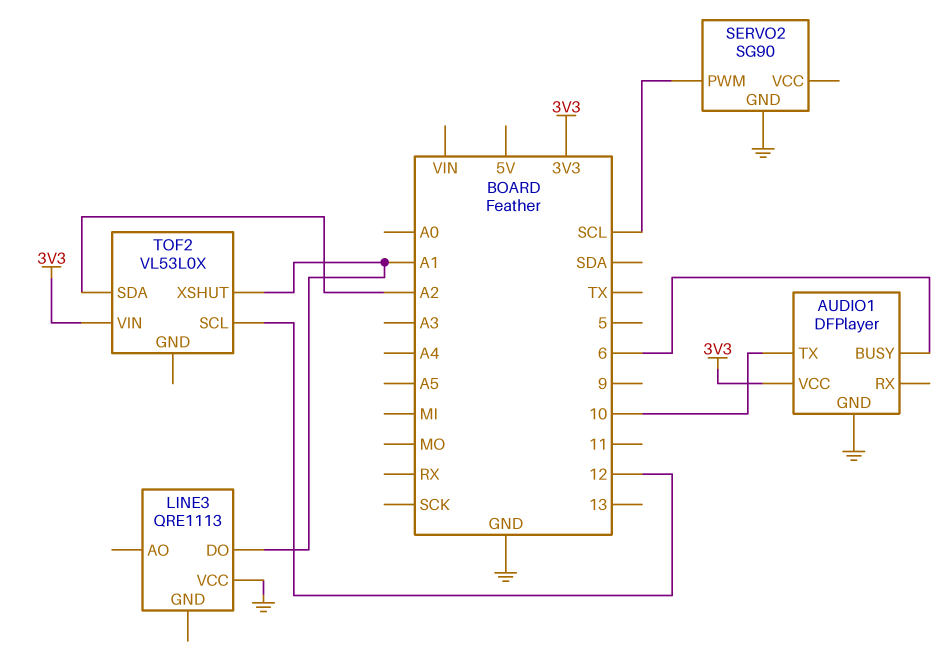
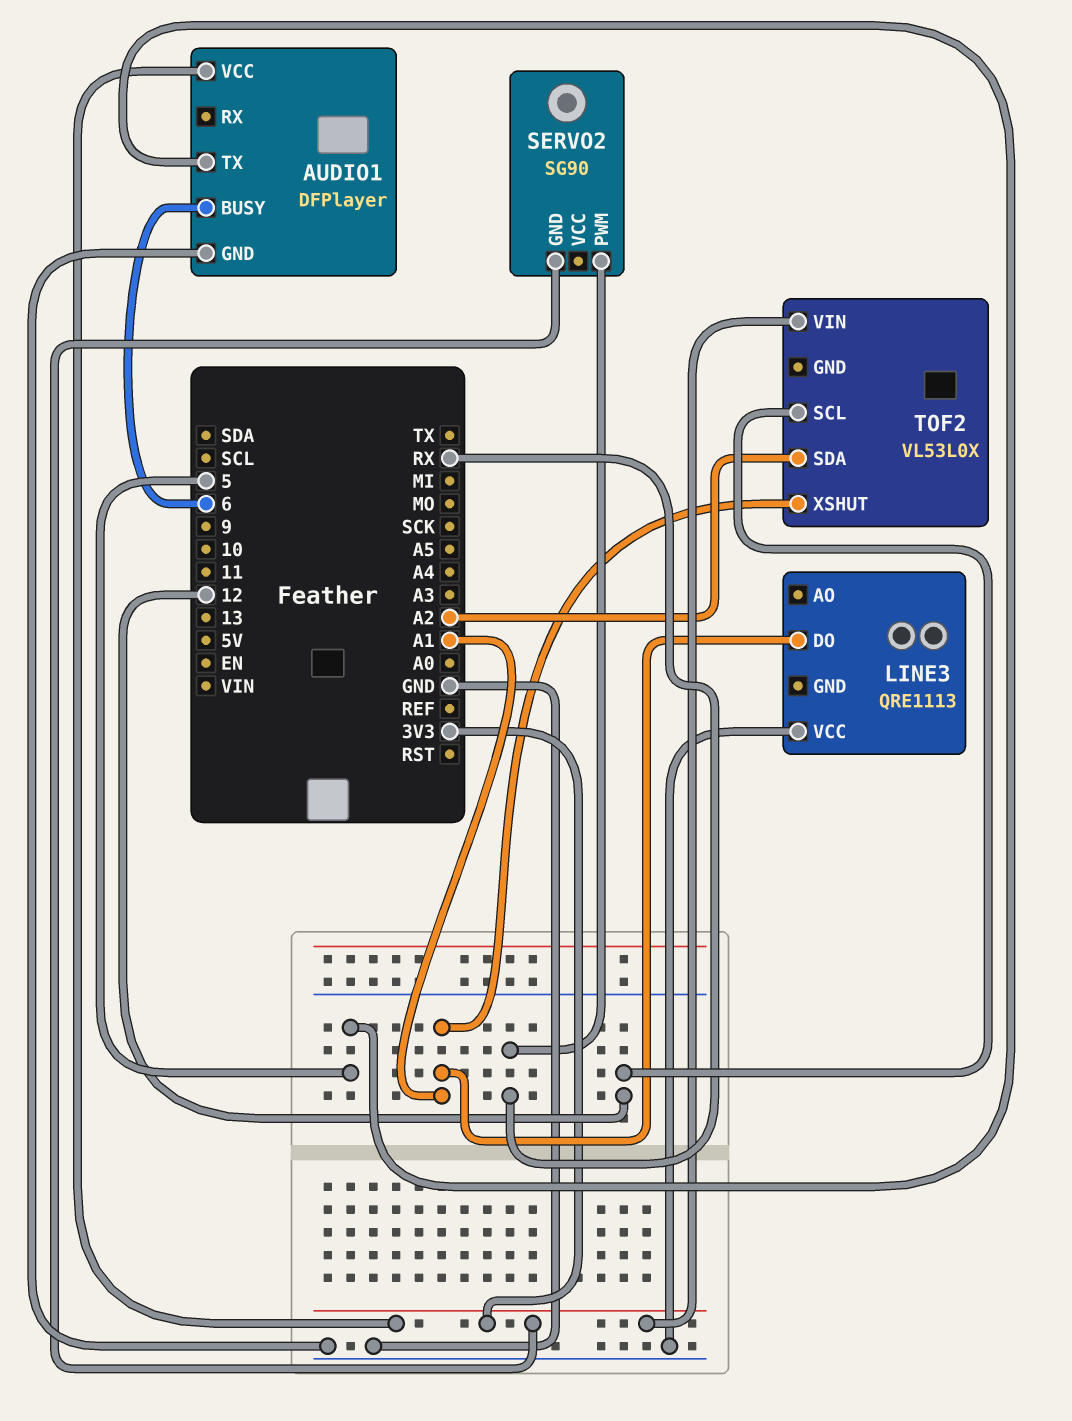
AUDIO1 pin TX: 10 -> 5
SERVO2 pin GND: GND -> 3V3
SERVO2 pin PWM: SCL -> RX

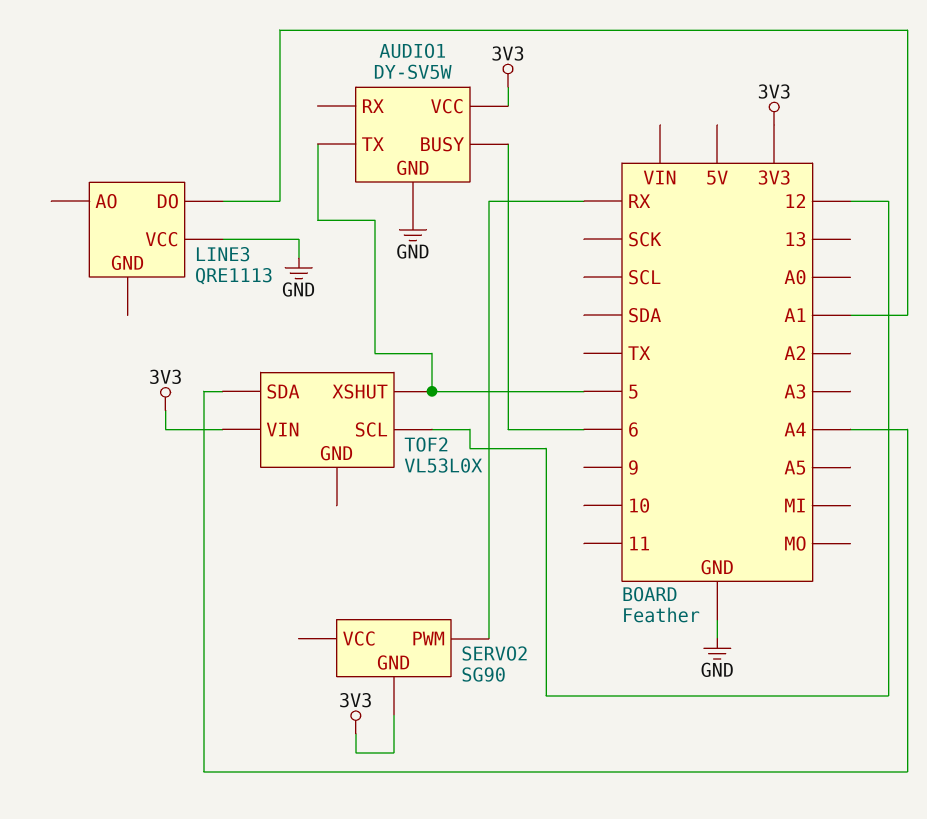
AUDIO1: DFPlayer -> DY-SV5W
TOF2 pin SDA: A2 -> A4
TOF2 pin XSHUT: A1 -> 5

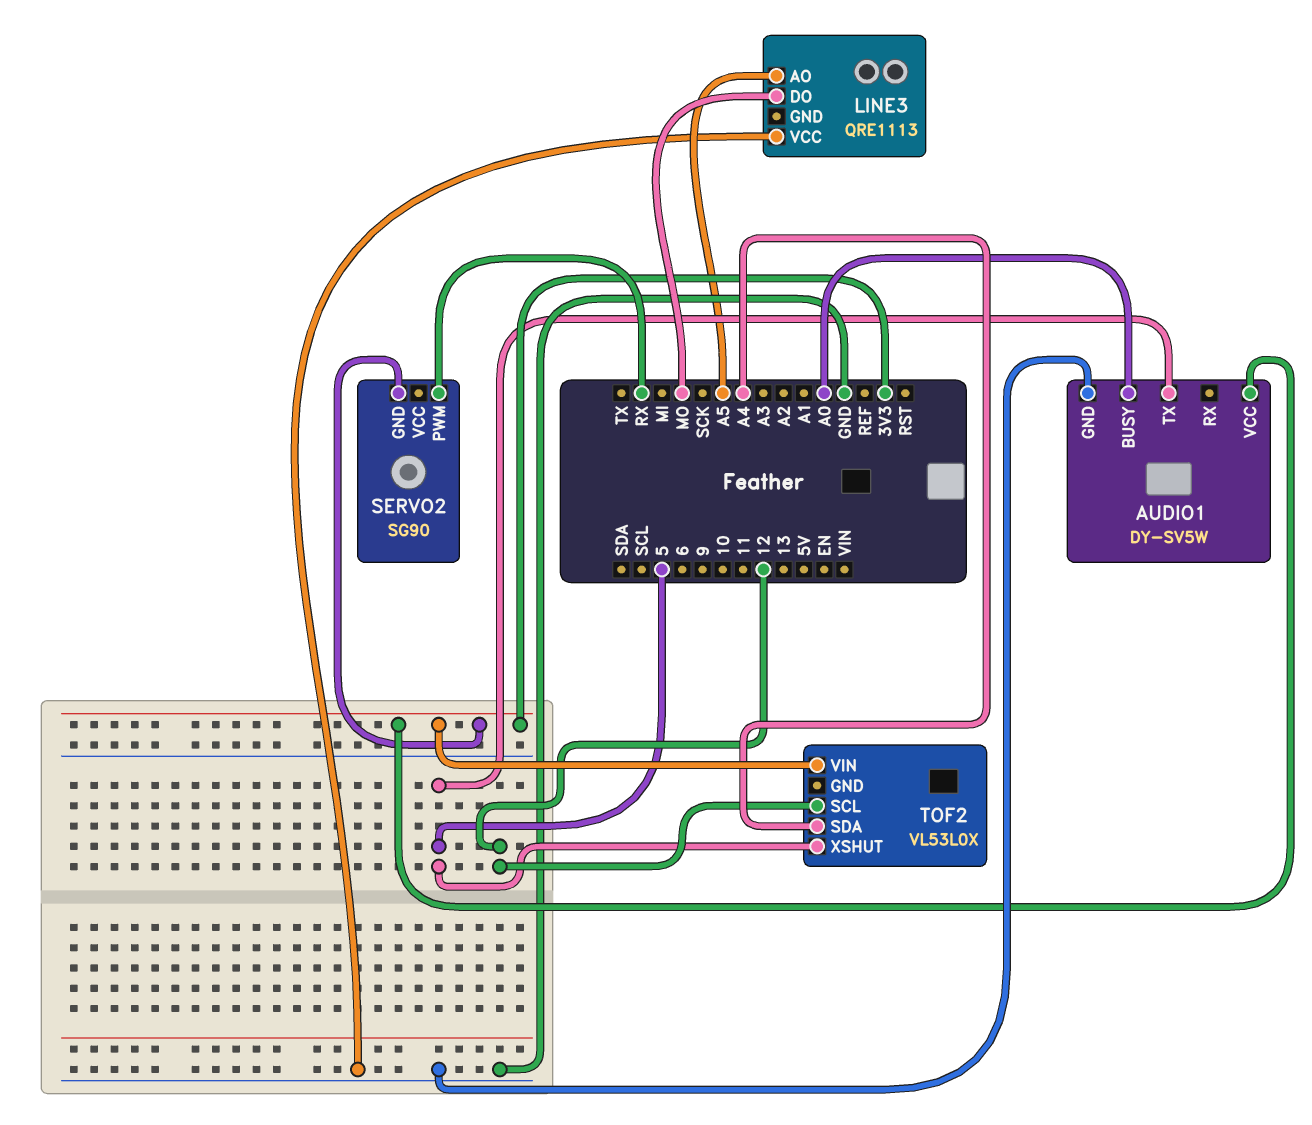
AUDIO1 pin BUSY: 6 -> A0
LINE3 pin AO: none -> A5
LINE3 pin DO: A1 -> MO

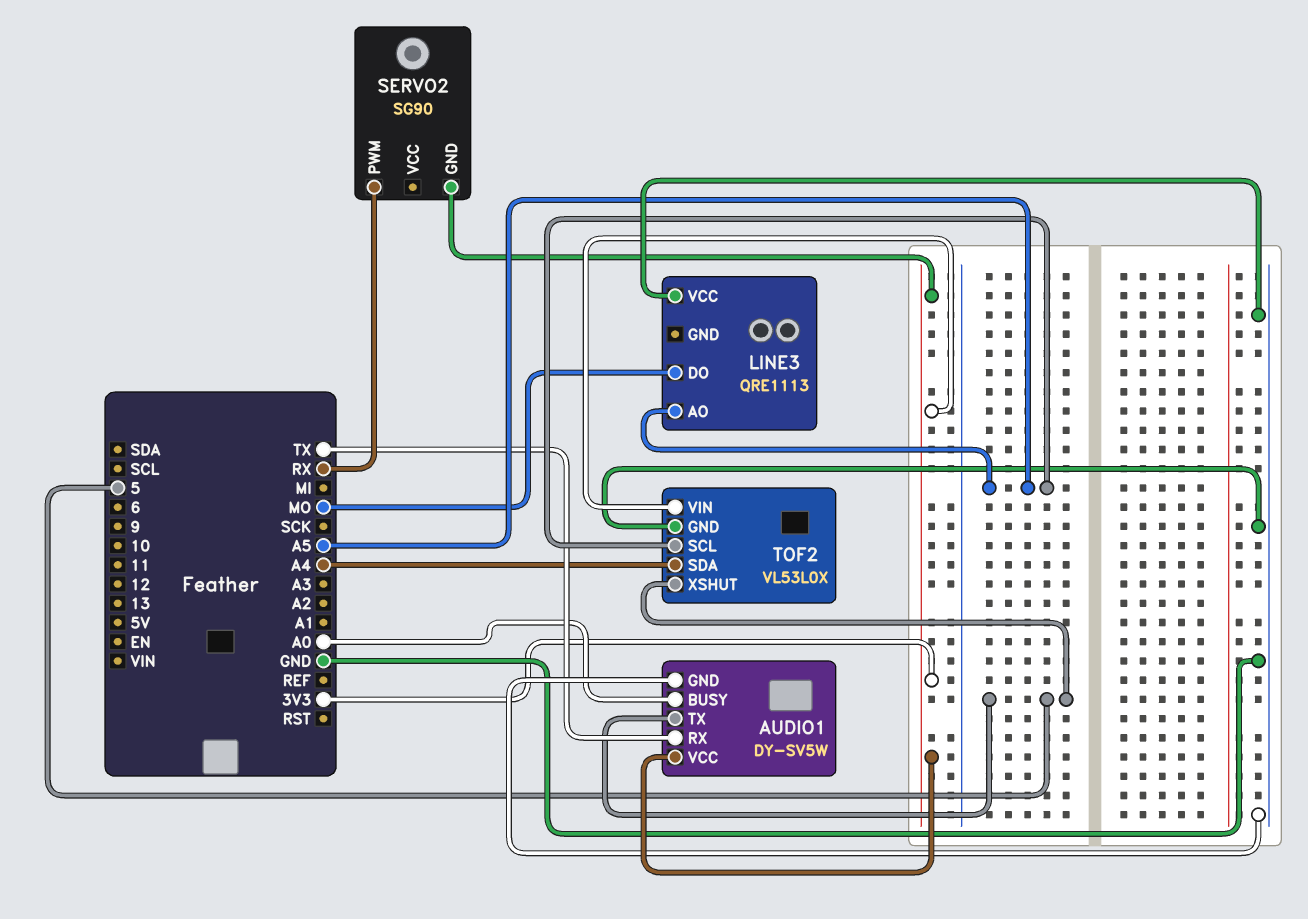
AUDIO1 pin RX: none -> TX
TOF2 pin GND: none -> GND
TOF2 pin SCL: 12 -> A5

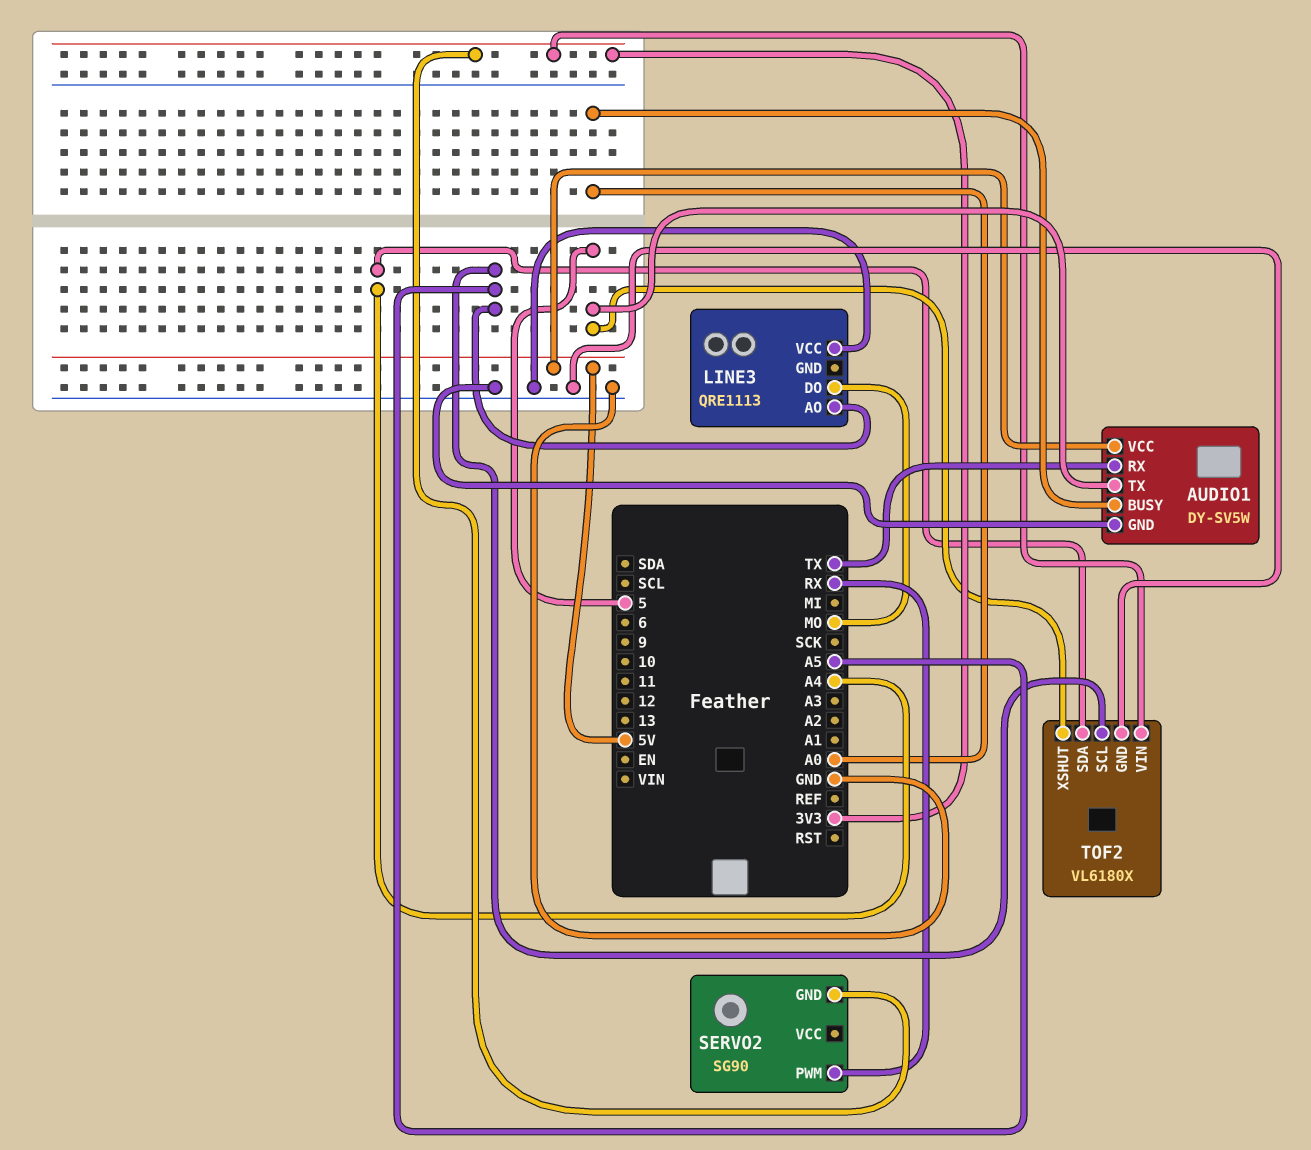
AUDIO1 pin VCC: 3V3 -> 5V
TOF2: VL53L0X -> VL6180X

